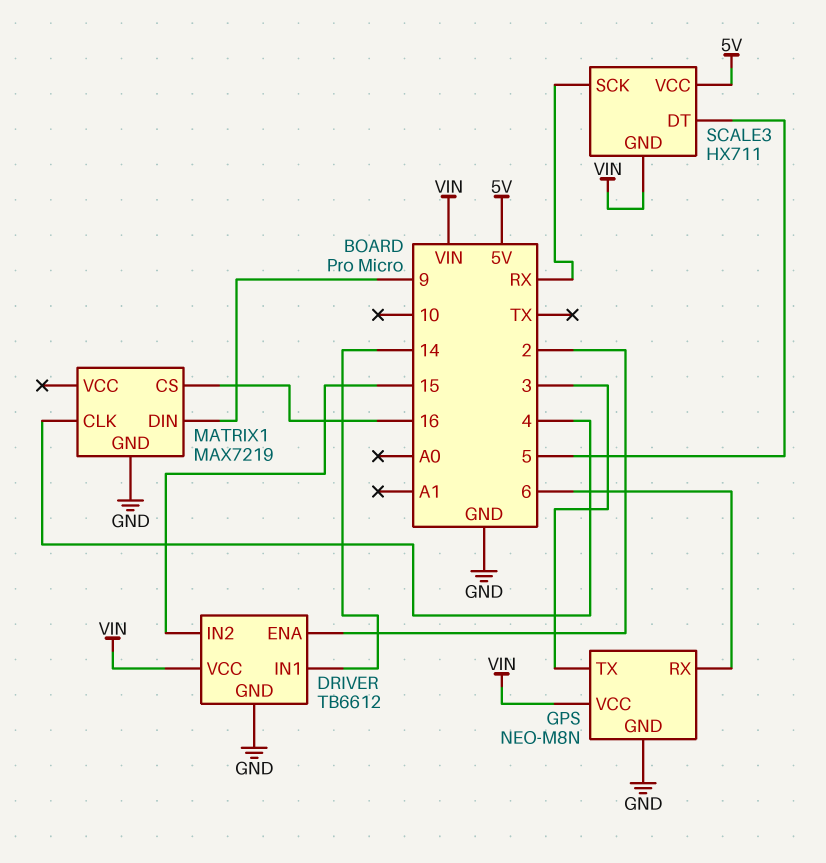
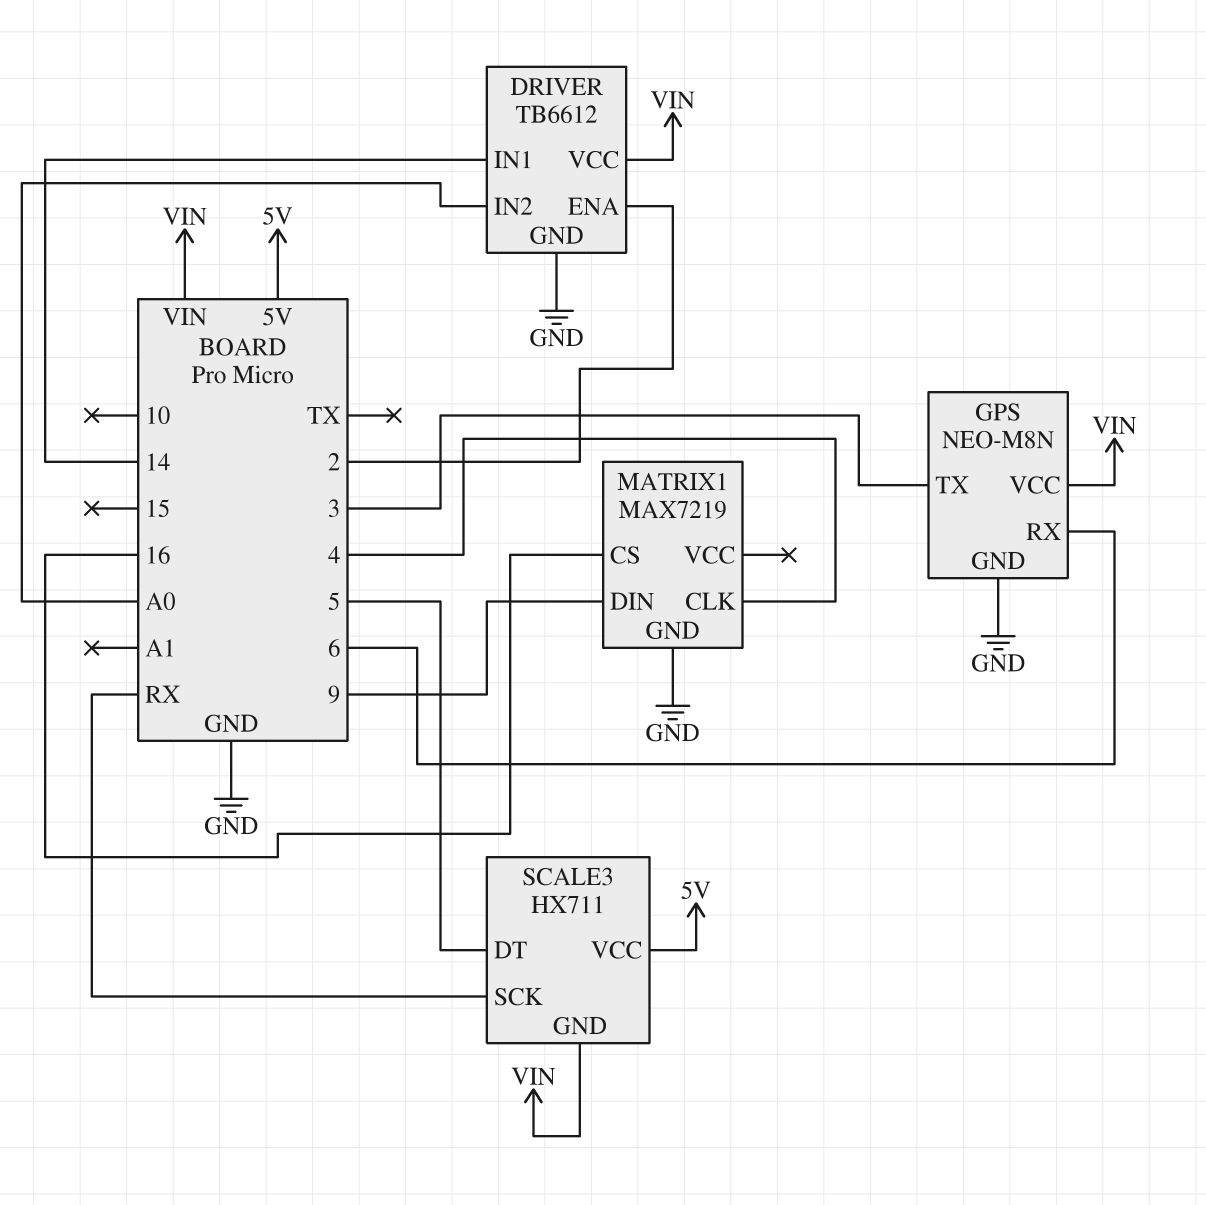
DRIVER pin IN2: 15 -> A0

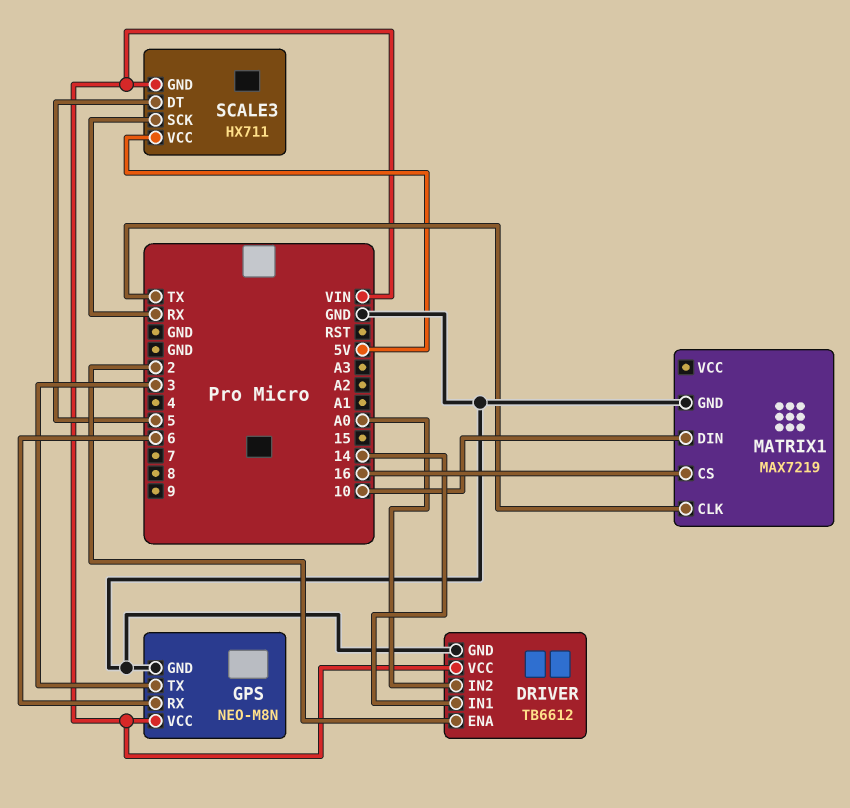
MATRIX1 pin CLK: 4 -> TX
MATRIX1 pin DIN: 9 -> 10

